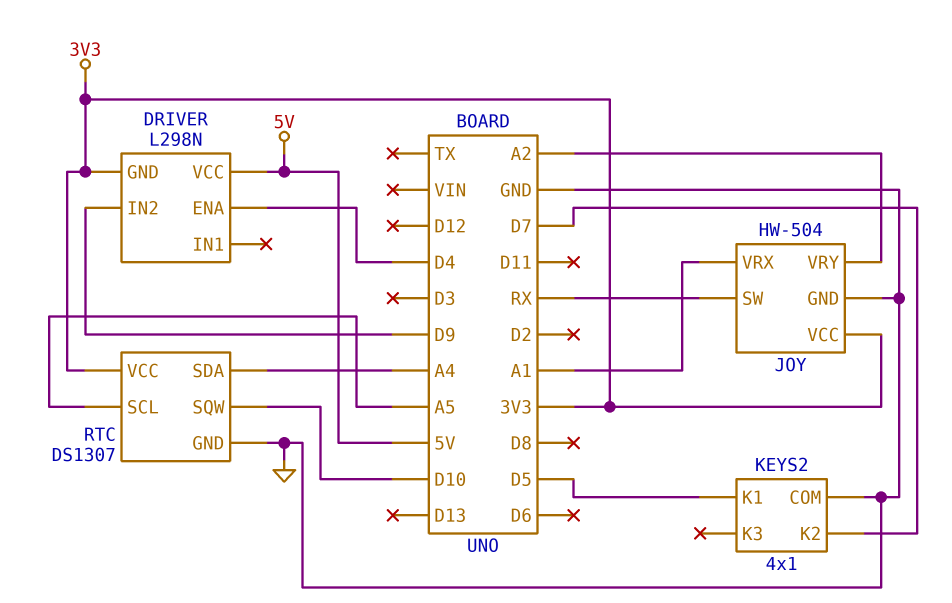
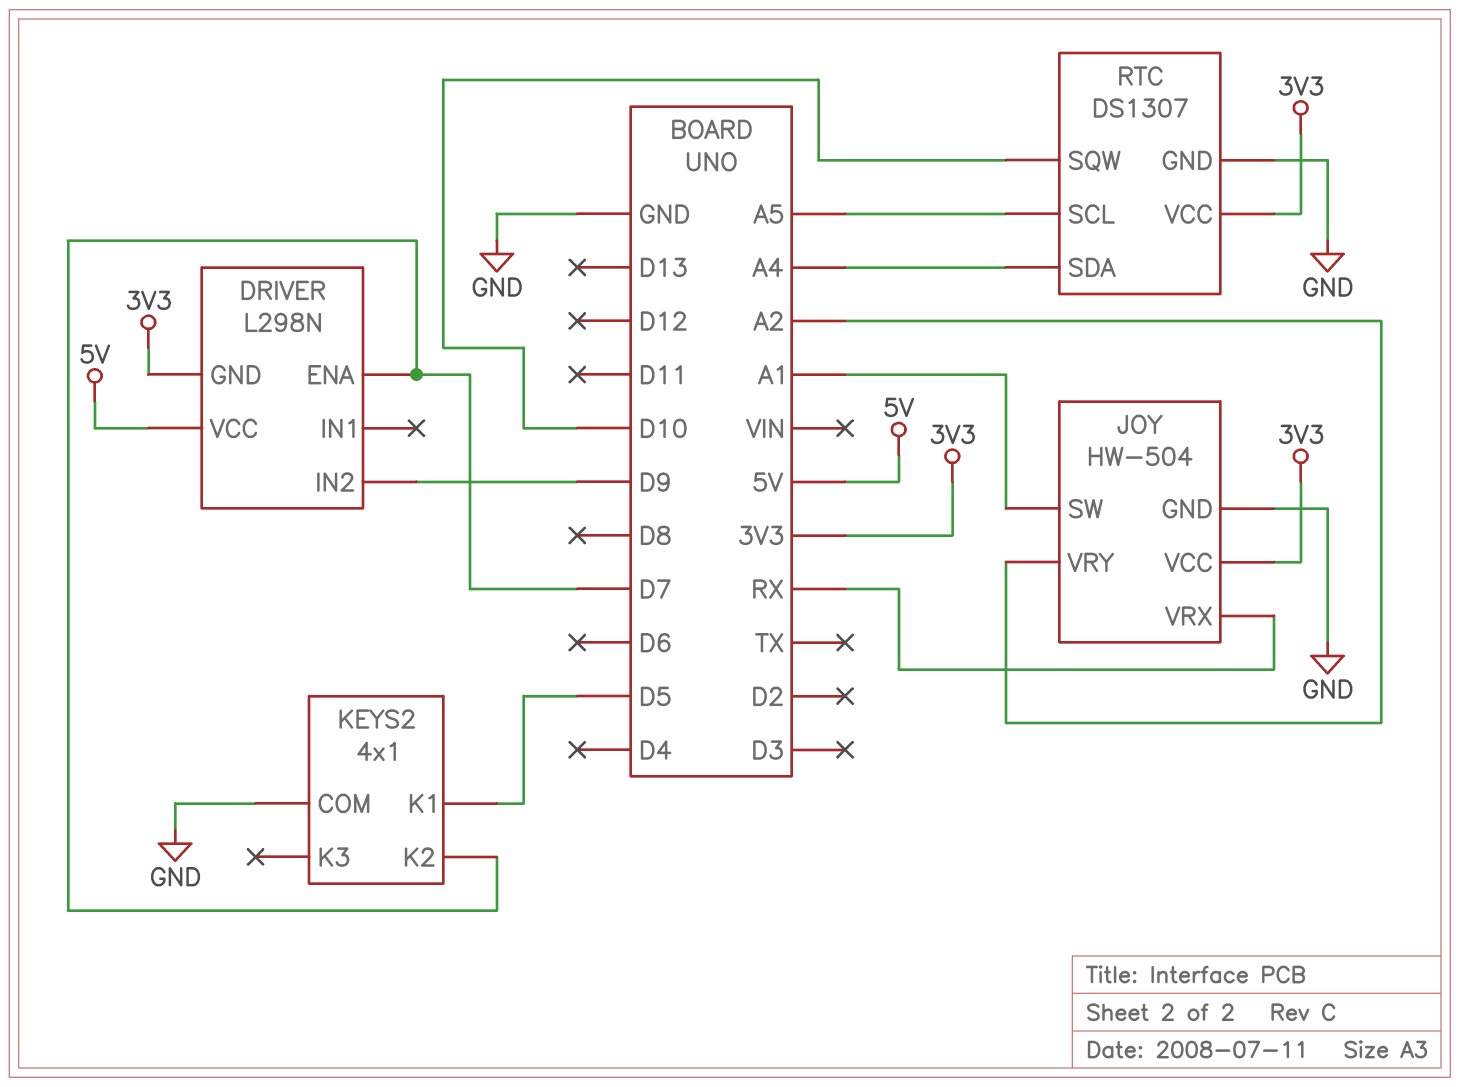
DRIVER pin ENA: D4 -> D7
JOY pin SW: RX -> A1
JOY pin VRX: A1 -> RX

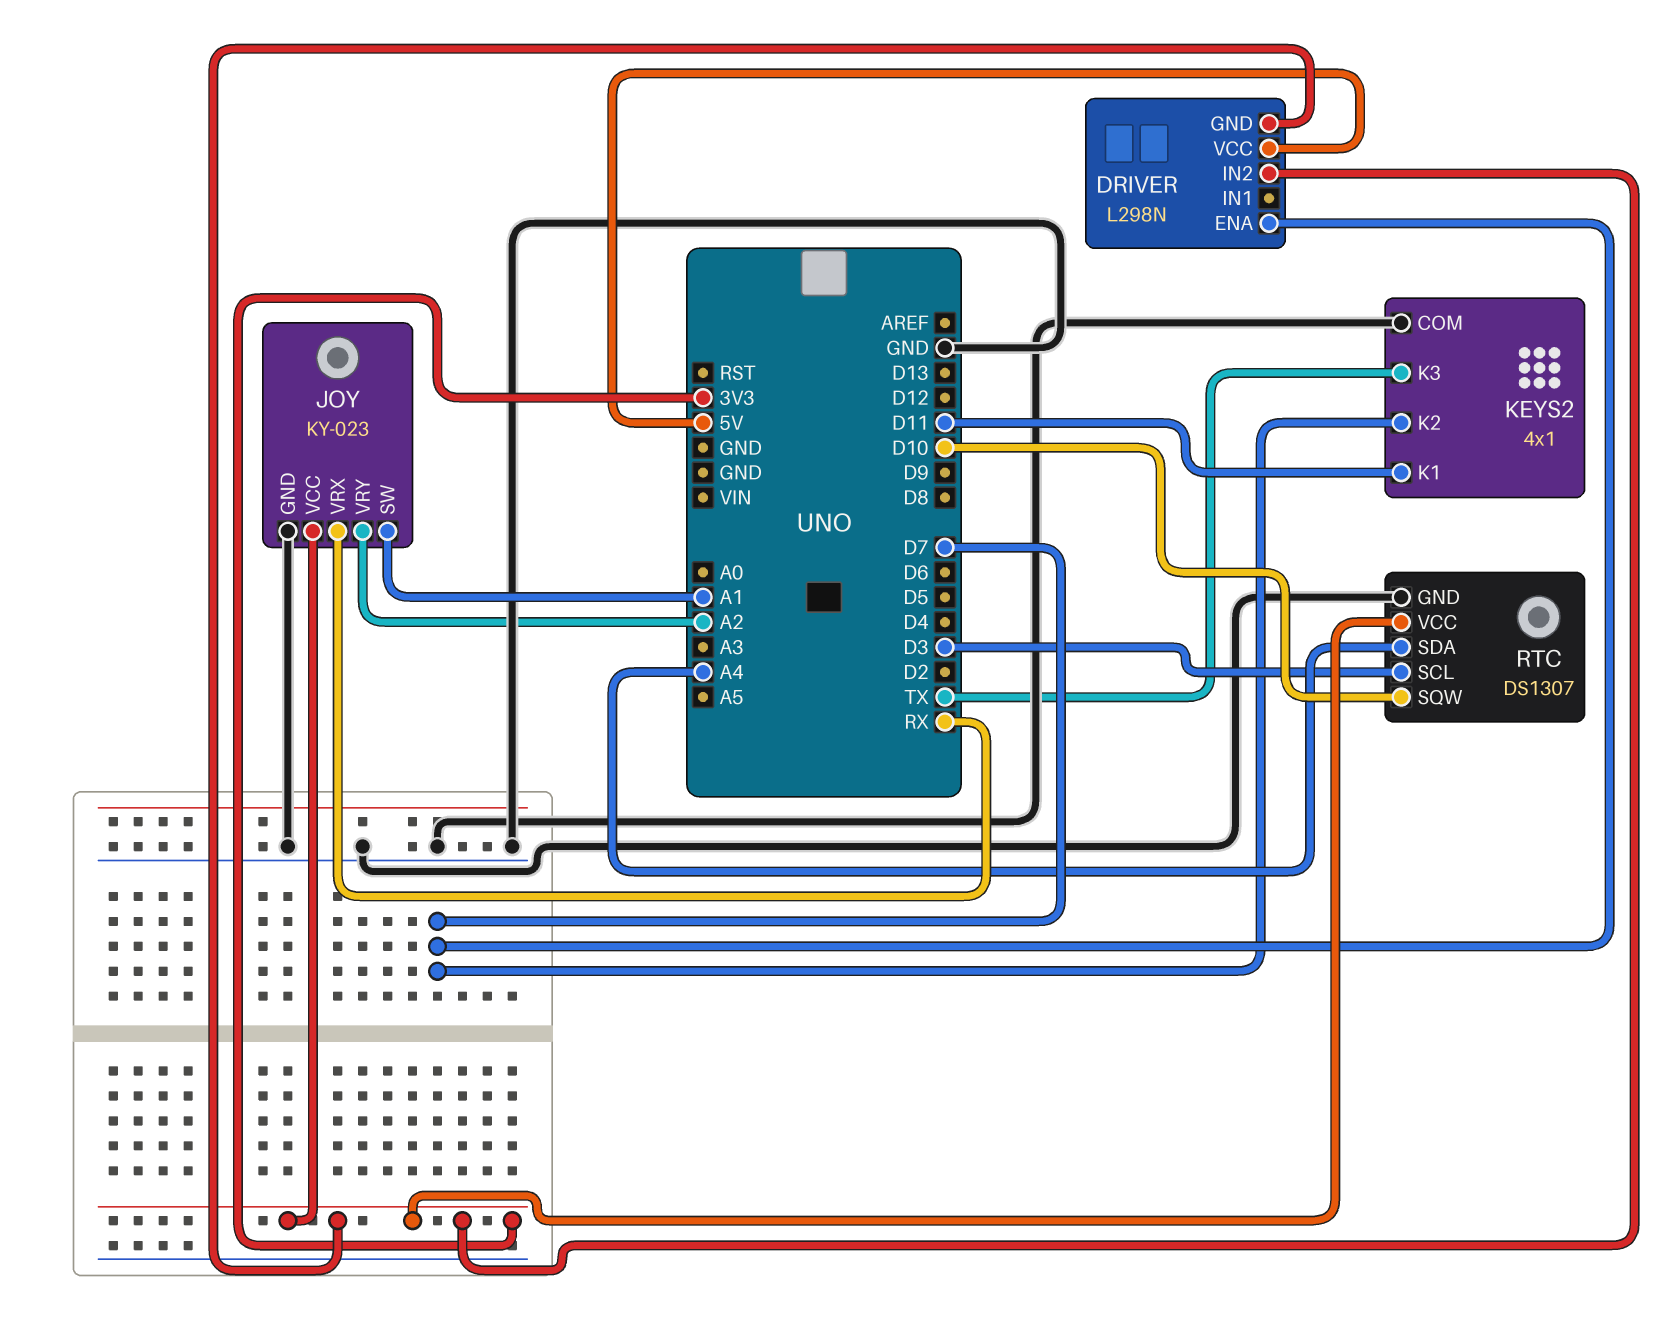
DRIVER pin IN2: D9 -> 3V3
JOY: HW-504 -> KY-023
KEYS2 pin K1: D5 -> D11
KEYS2 pin K3: none -> TX
RTC pin SCL: A5 -> D3

